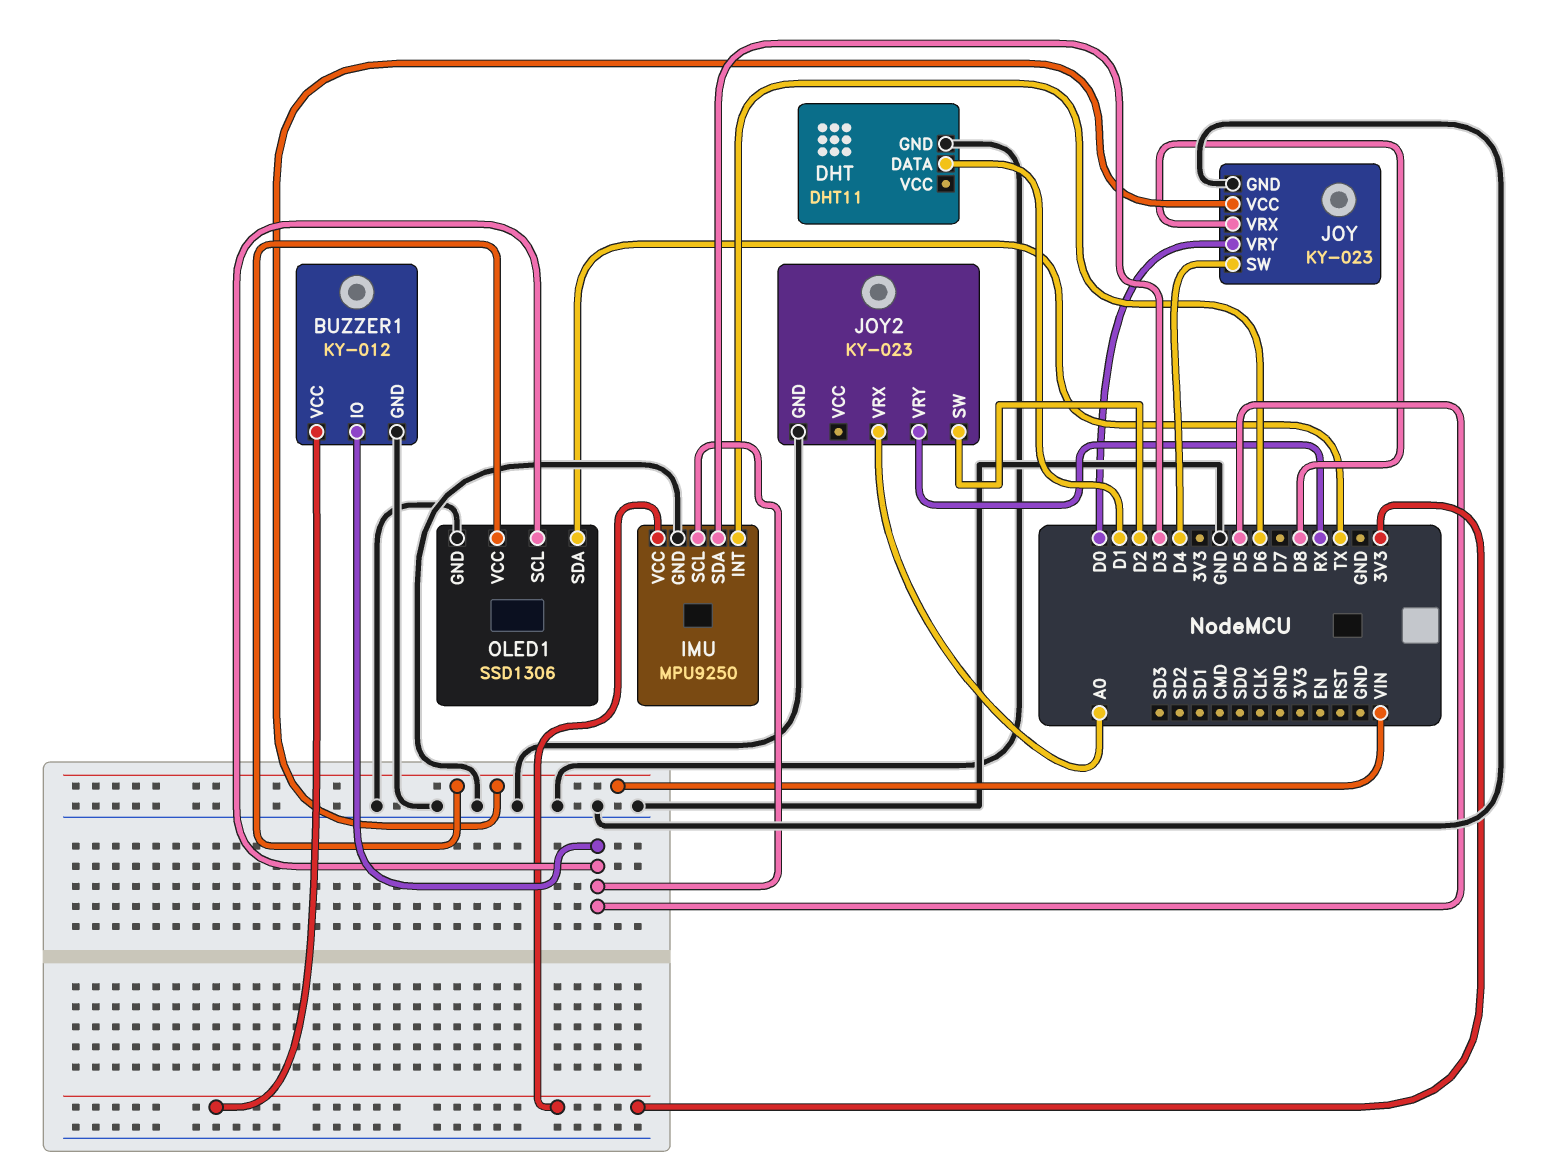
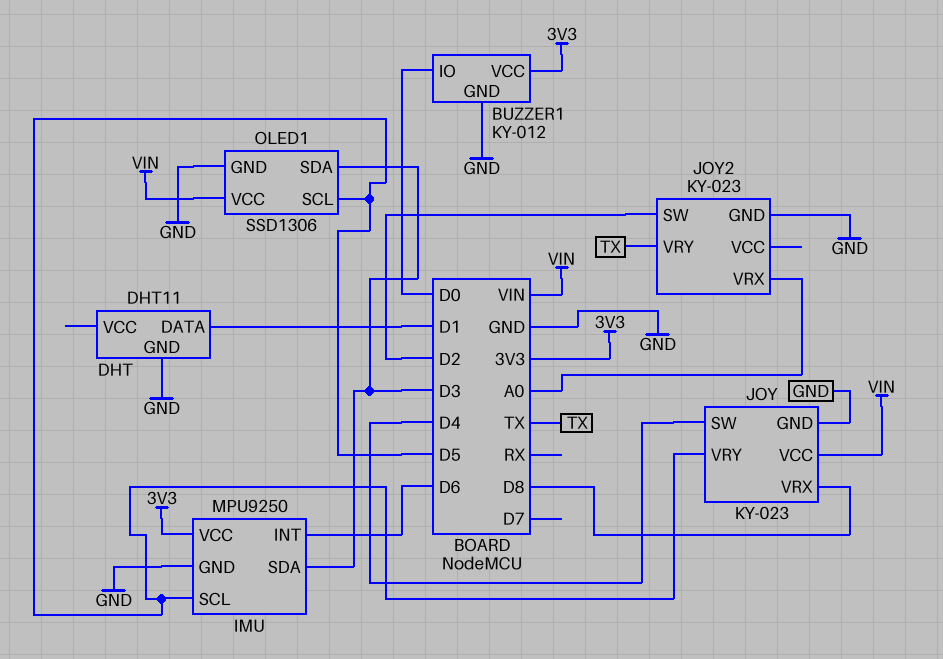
BUZZER1 pin IO: D5 -> D0
JOY pin VRY: D0 -> D5
JOY2 pin VRY: RX -> TX
OLED1 pin SDA: TX -> D3

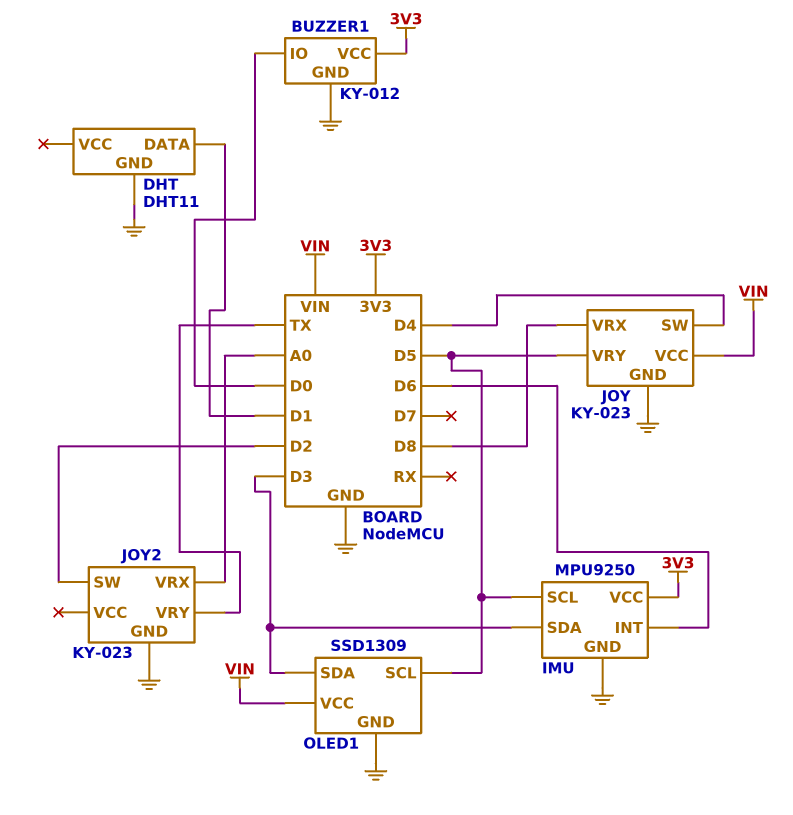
OLED1: SSD1306 -> SSD1309

